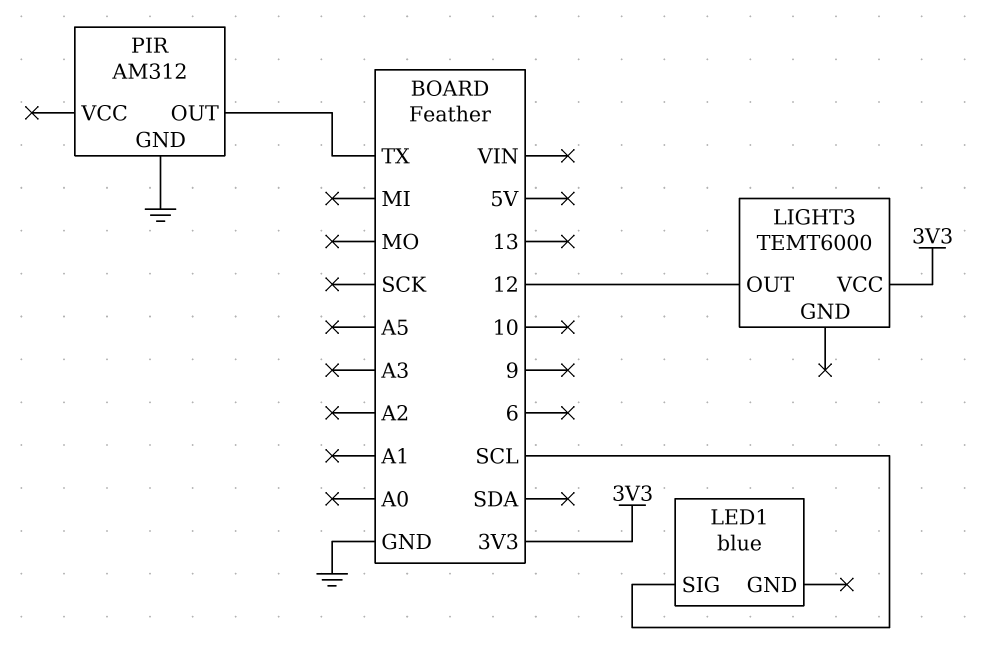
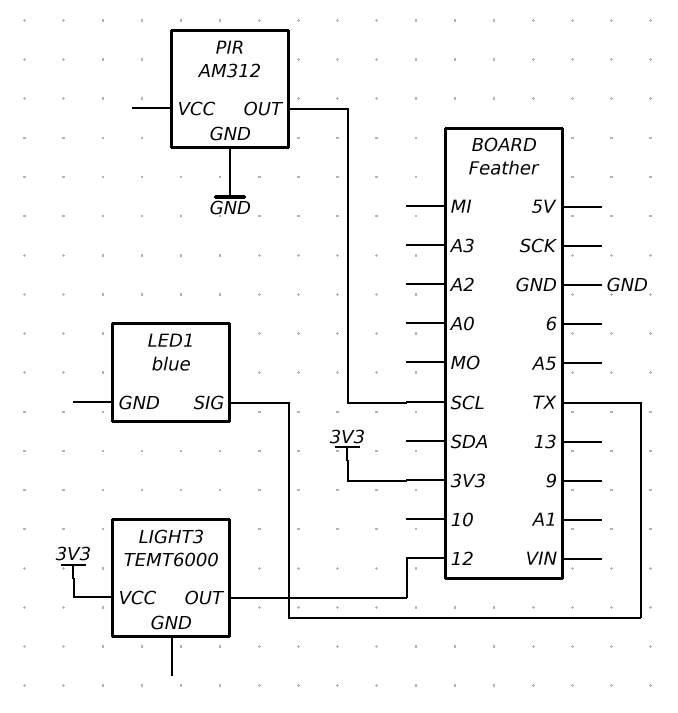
LED1 pin SIG: SCL -> TX
PIR pin OUT: TX -> SCL

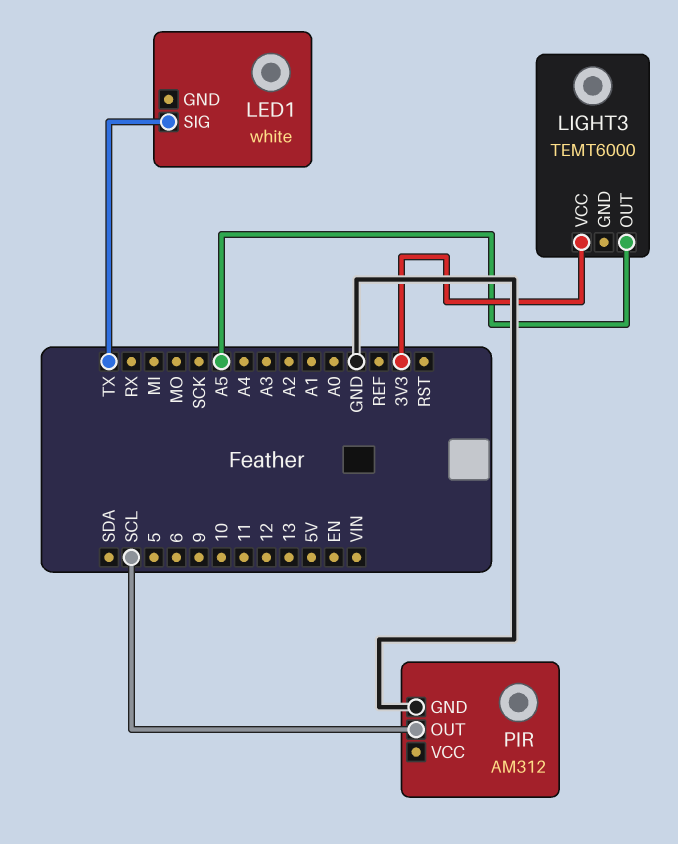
LED1: blue -> white
LIGHT3 pin OUT: 12 -> A5

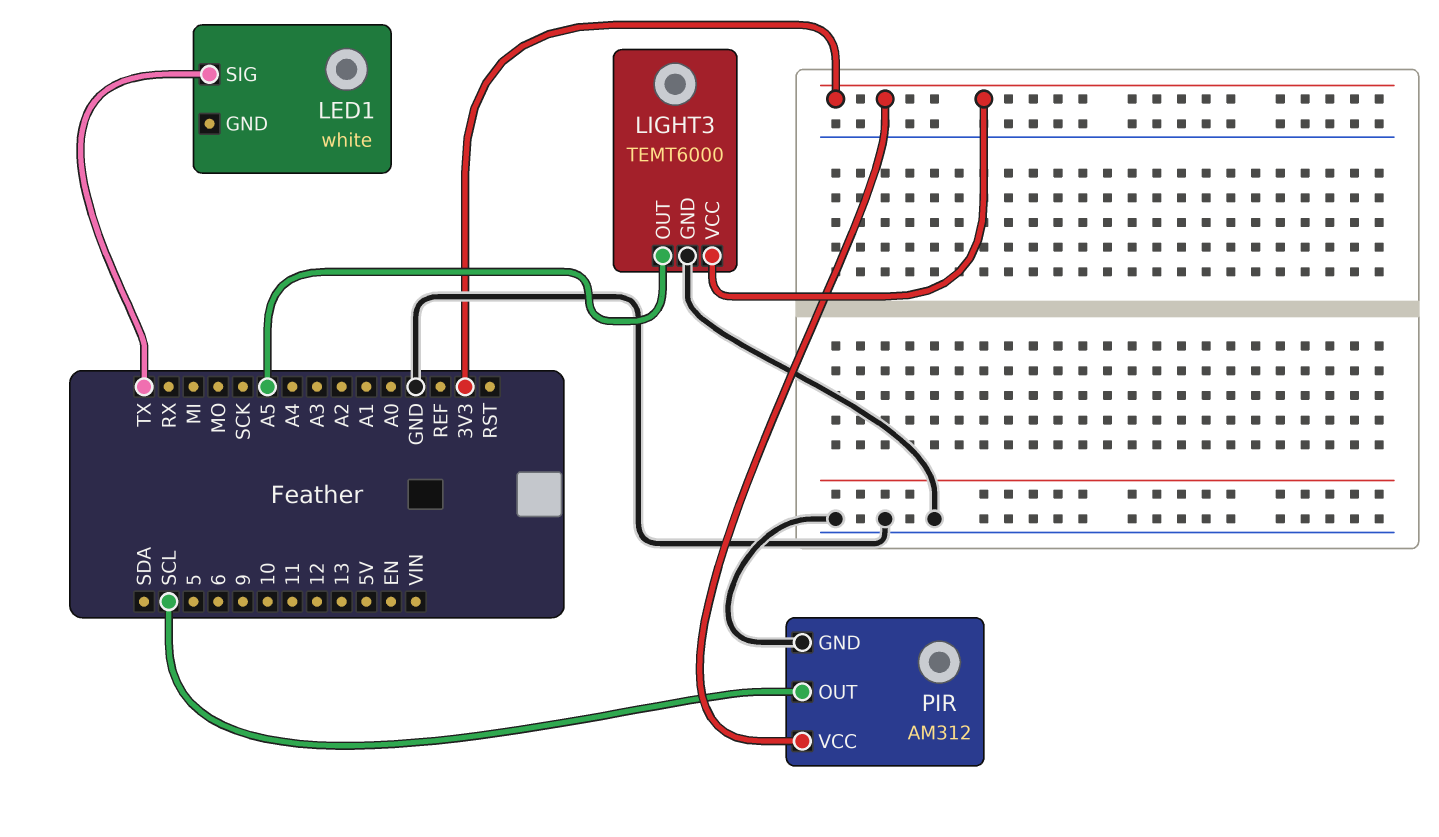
LIGHT3 pin GND: none -> GND
PIR pin VCC: none -> 3V3

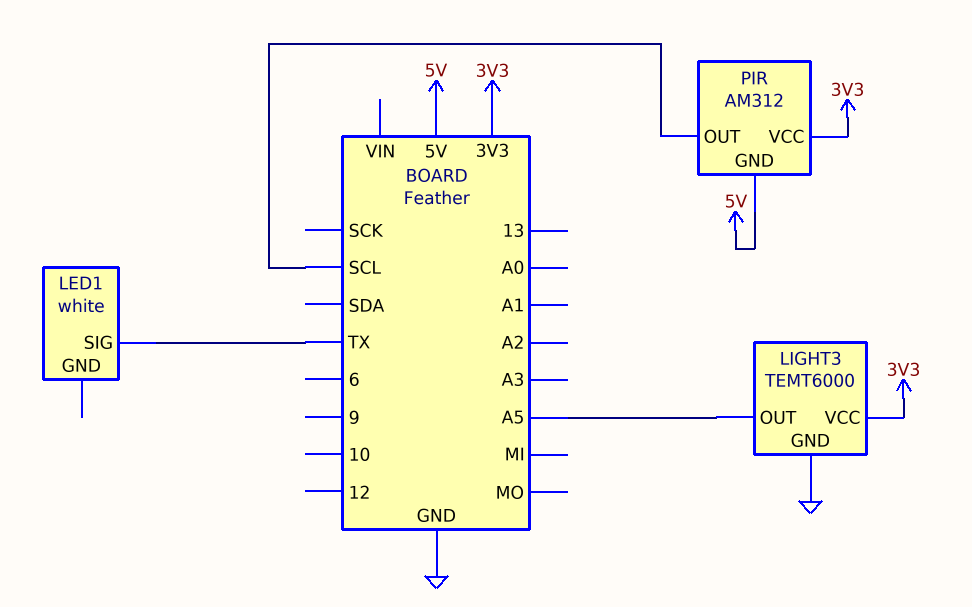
PIR pin GND: GND -> 5V

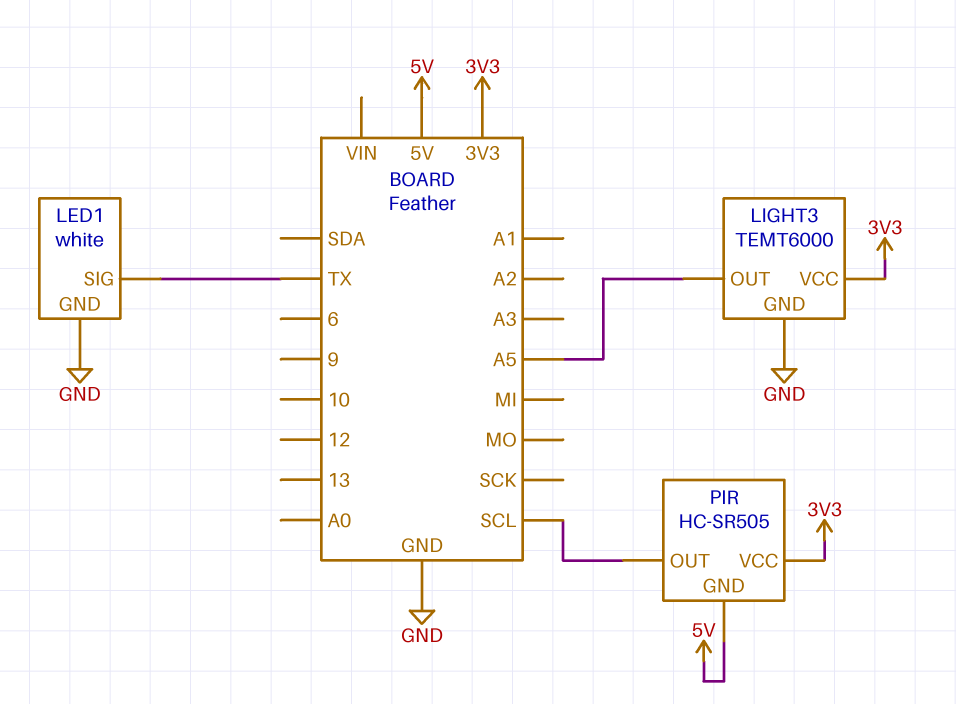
LED1 pin GND: none -> GND
PIR: AM312 -> HC-SR505

